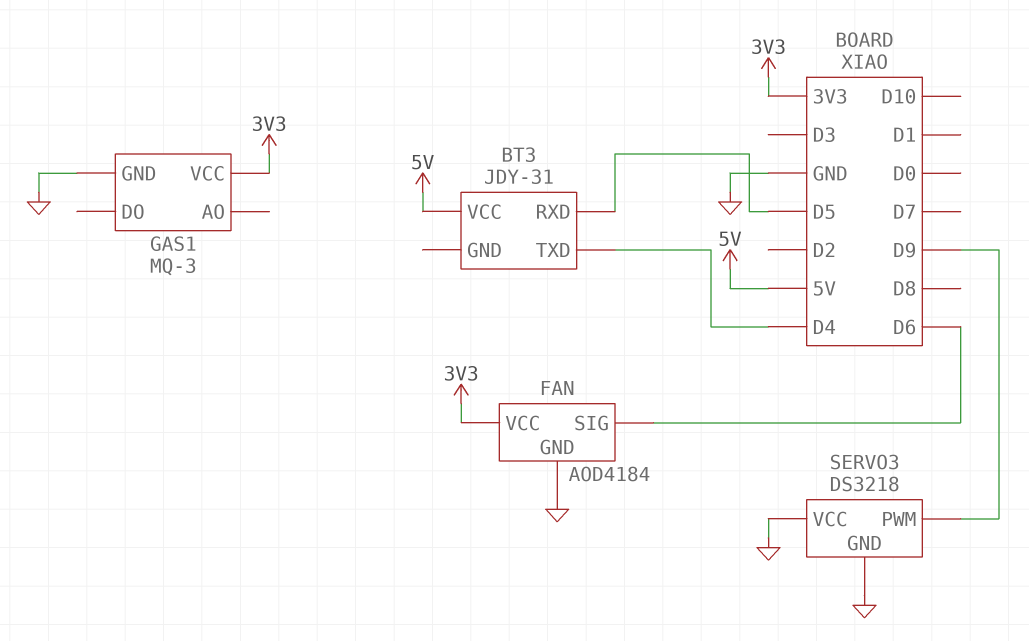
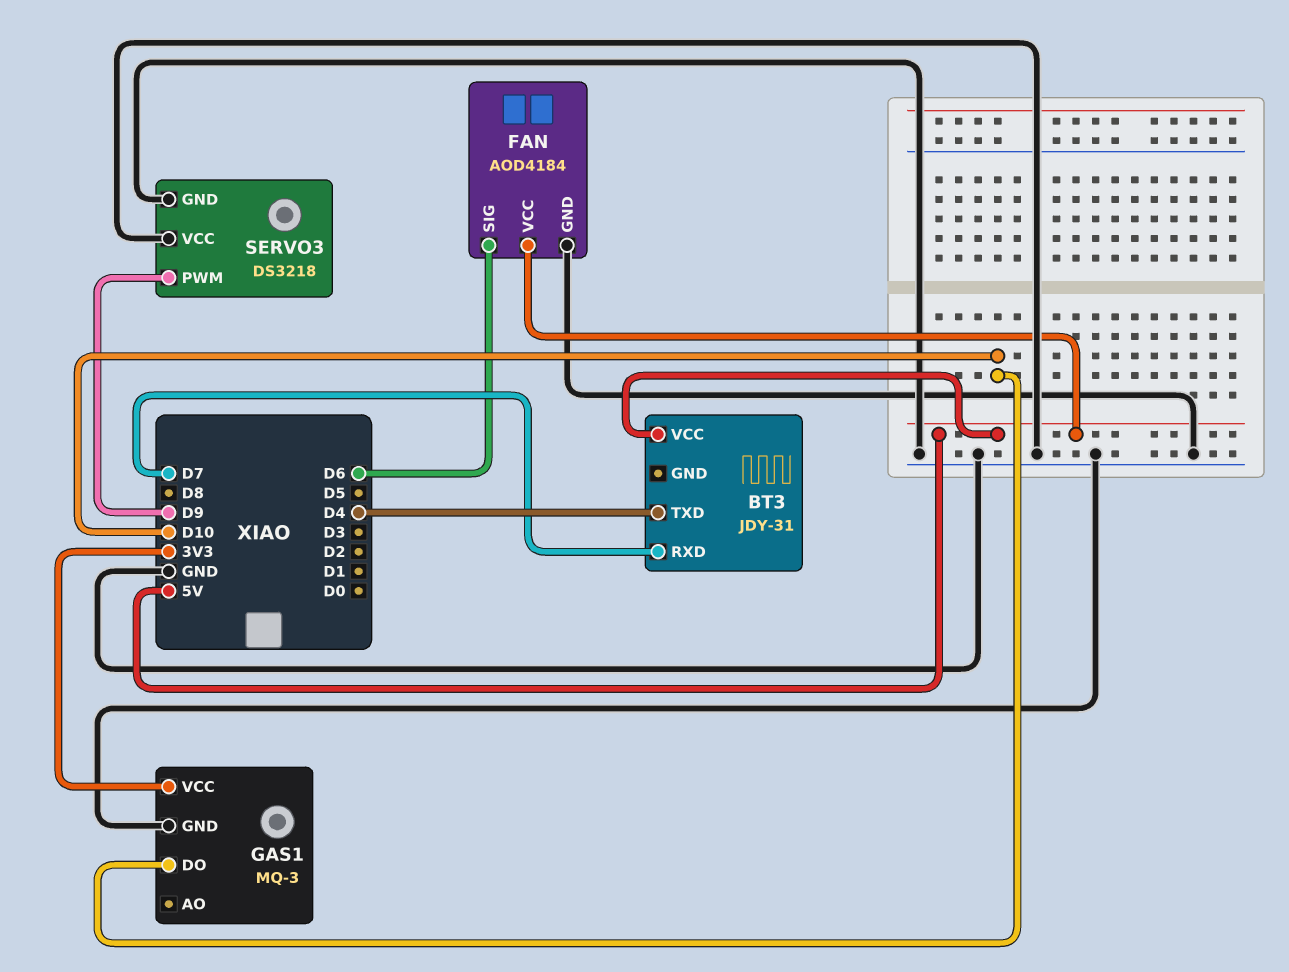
BT3 pin RXD: D5 -> D7
FAN pin VCC: 3V3 -> 5V
GAS1 pin DO: none -> D10

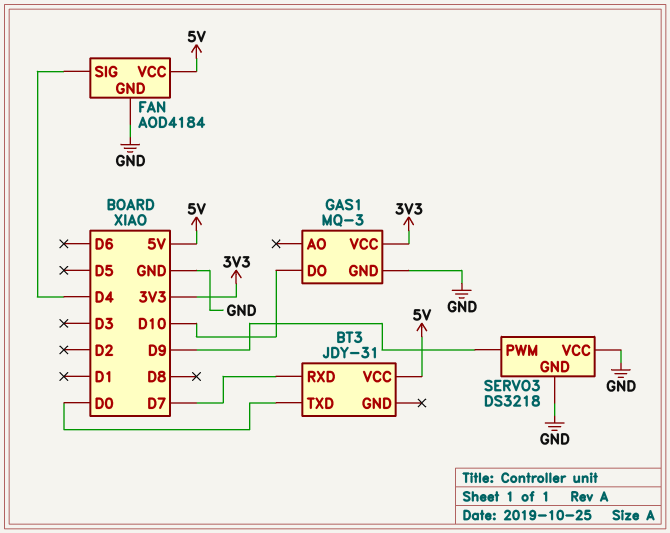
BT3 pin TXD: D4 -> D0
FAN pin SIG: D6 -> D4

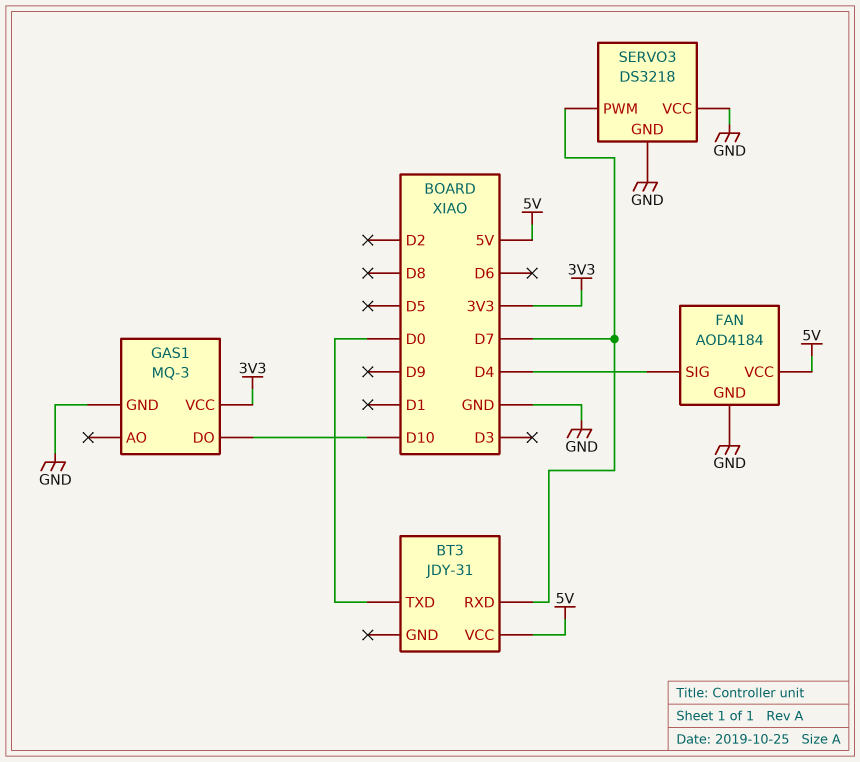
SERVO3 pin PWM: D9 -> D7

